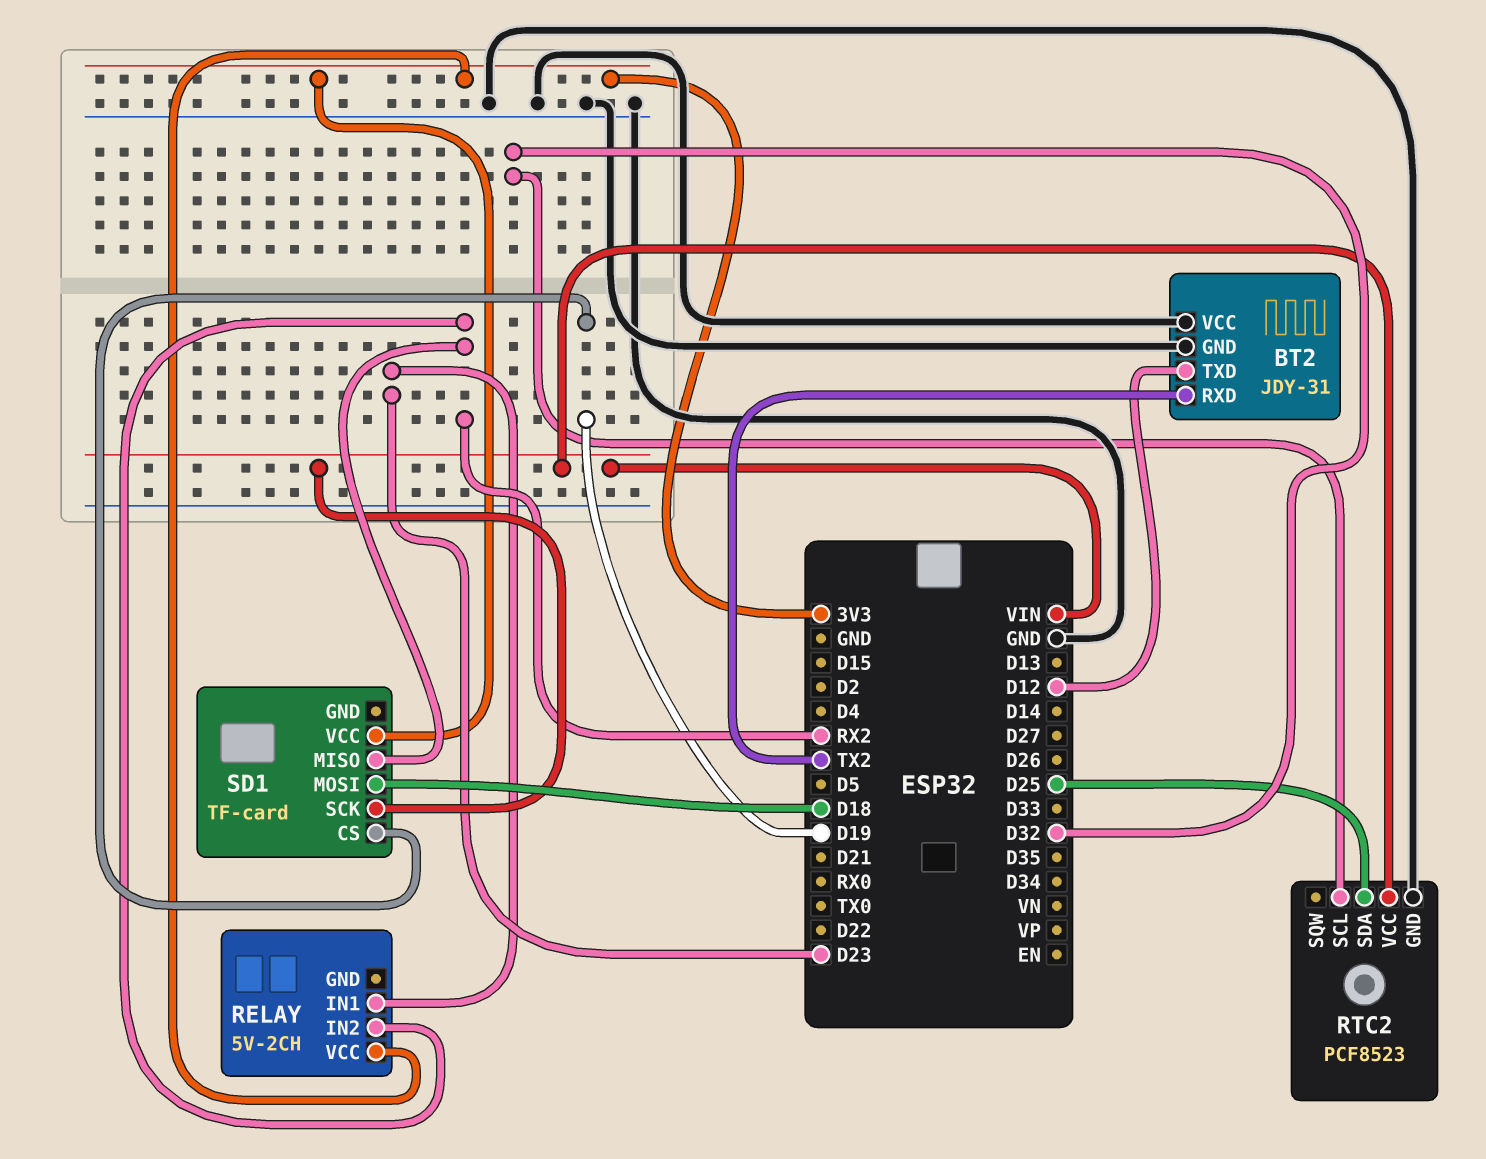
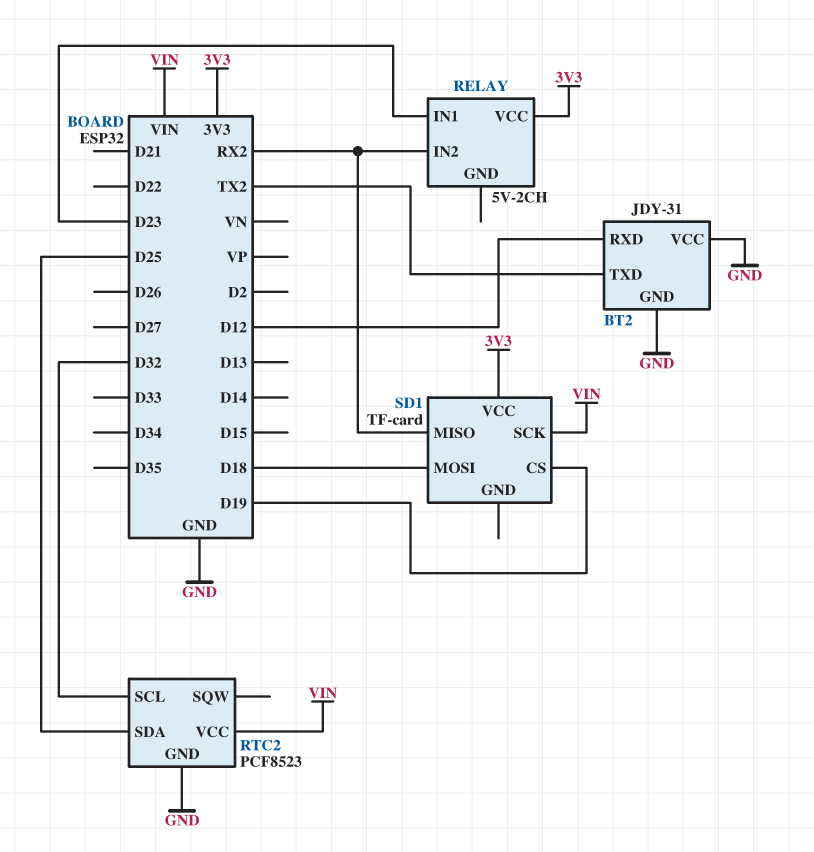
BT2 pin RXD: TX2 -> D12
BT2 pin TXD: D12 -> TX2

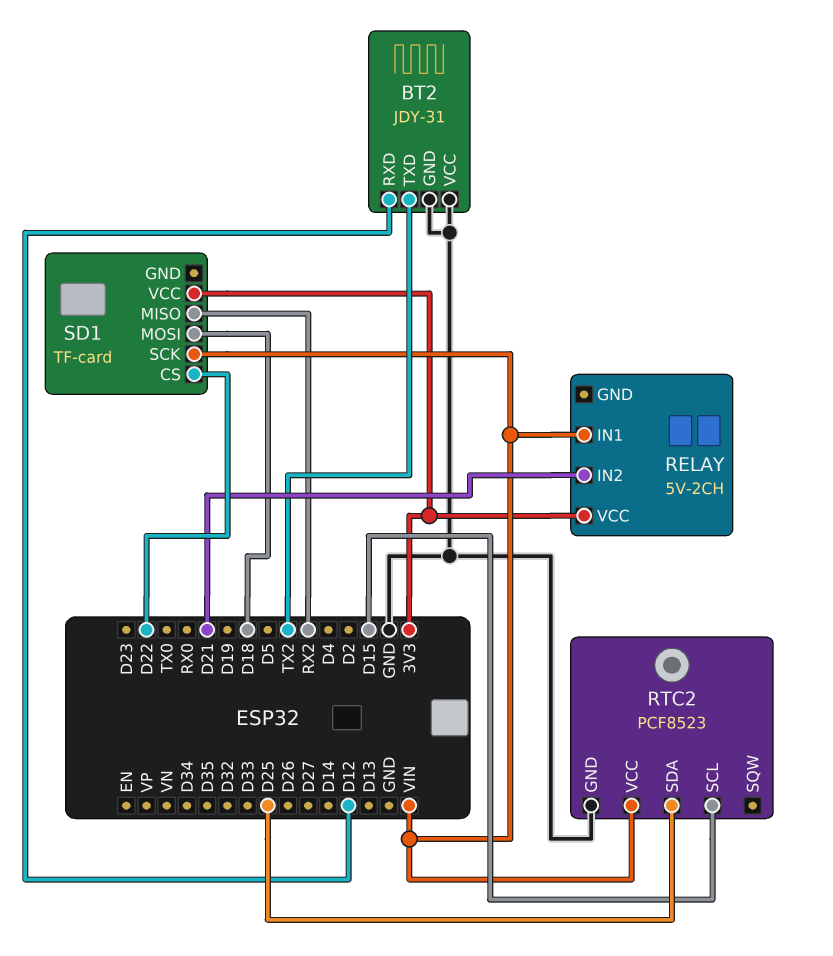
RELAY pin IN1: D23 -> VIN
RELAY pin IN2: RX2 -> D21
RTC2 pin SCL: D32 -> D15
SD1 pin CS: D19 -> D22

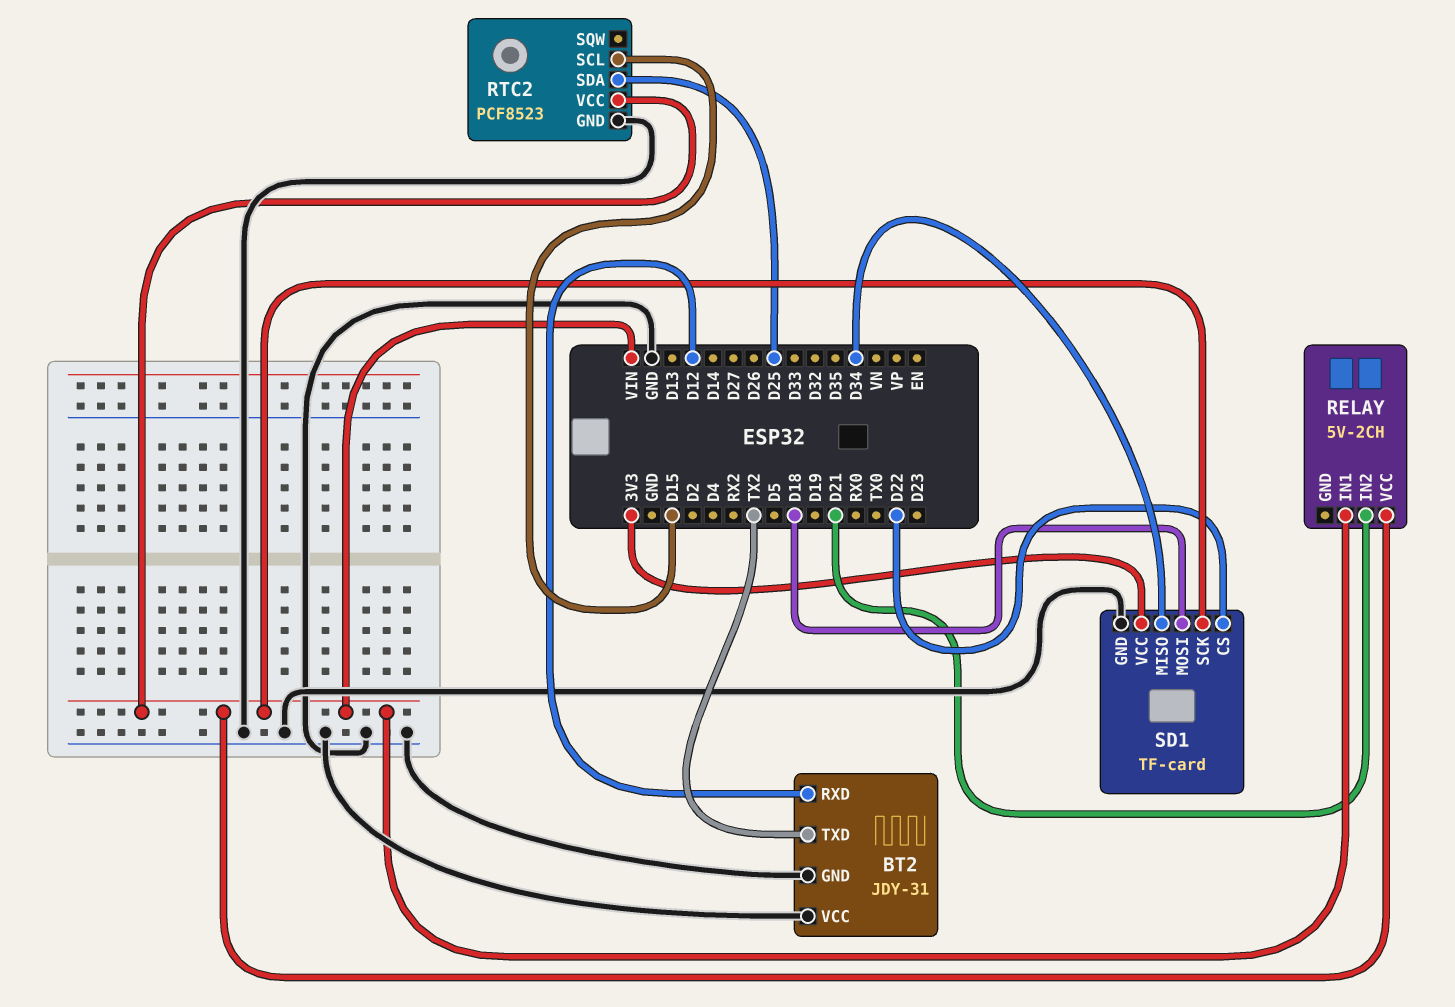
RELAY pin VCC: 3V3 -> VIN
SD1 pin GND: none -> GND
SD1 pin MISO: RX2 -> D34

